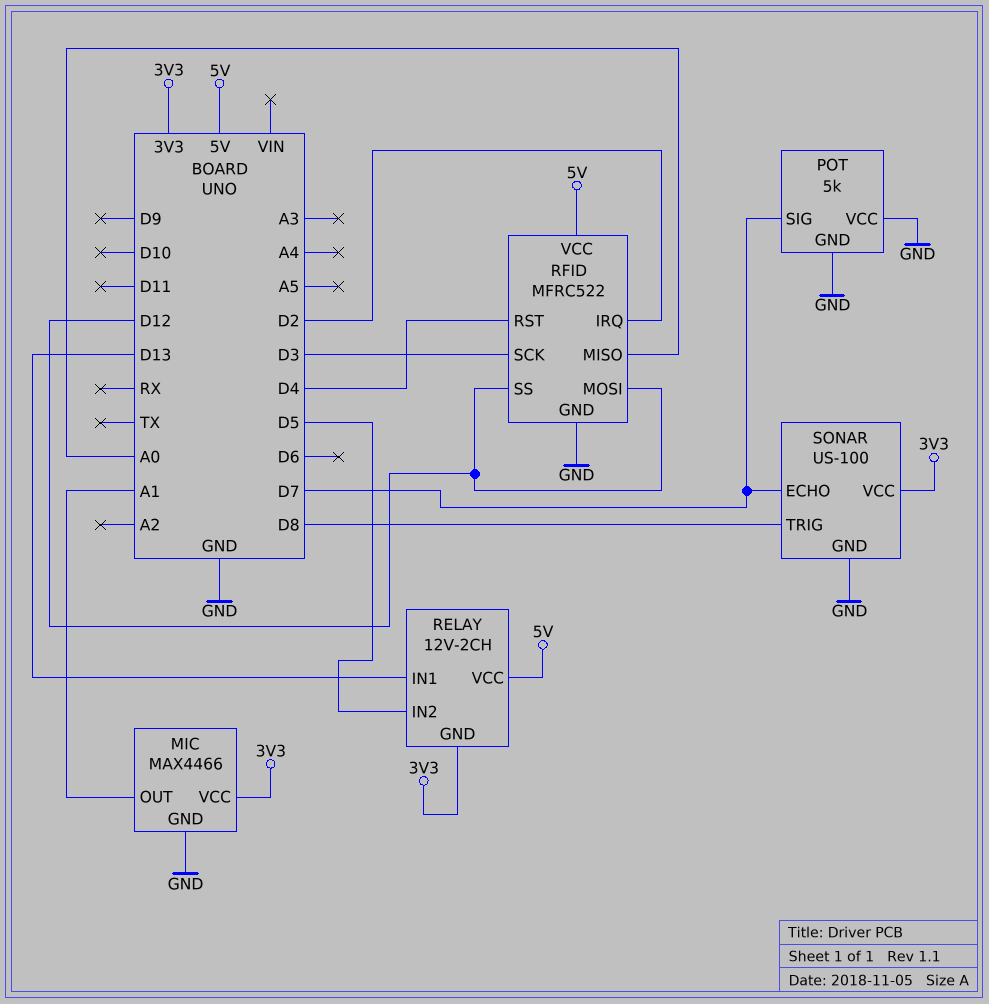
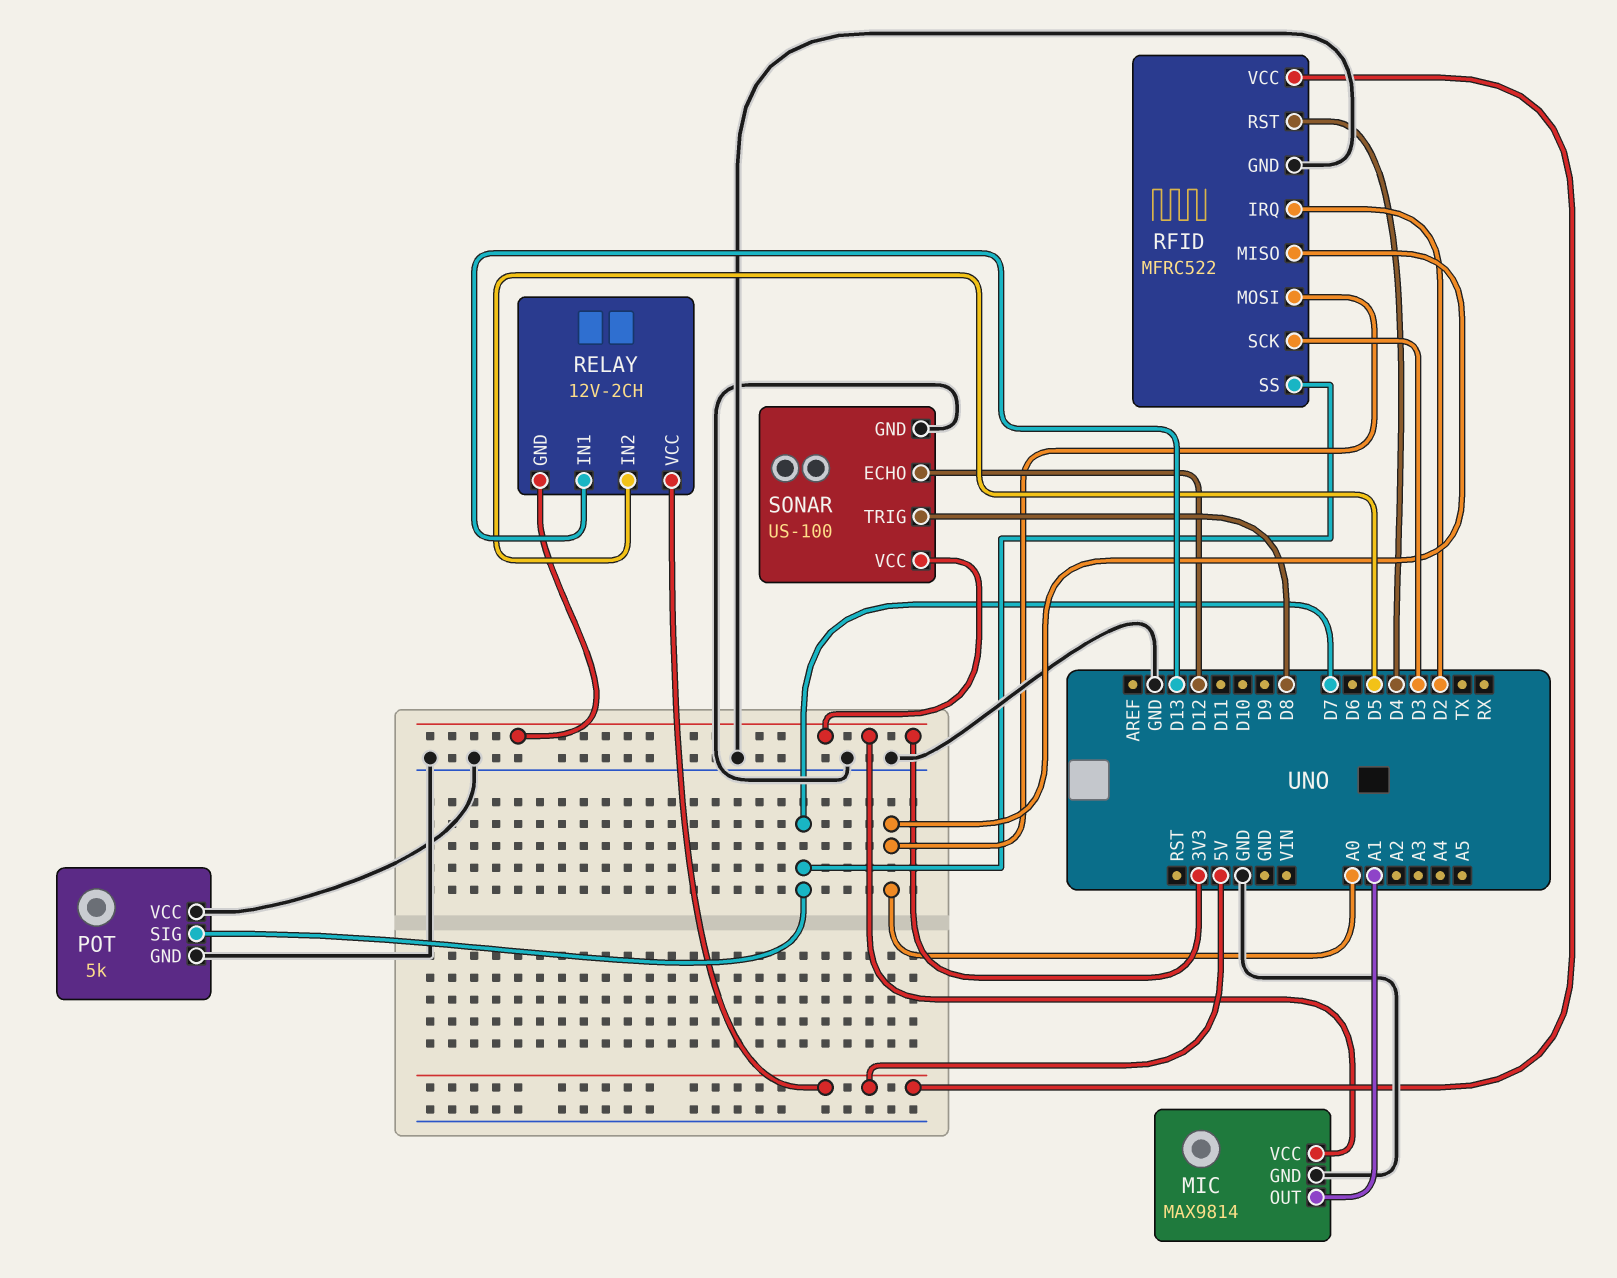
MIC: MAX4466 -> MAX9814
RFID pin MOSI: D12 -> A0
RFID pin SS: D12 -> D7
SONAR pin ECHO: D7 -> D12

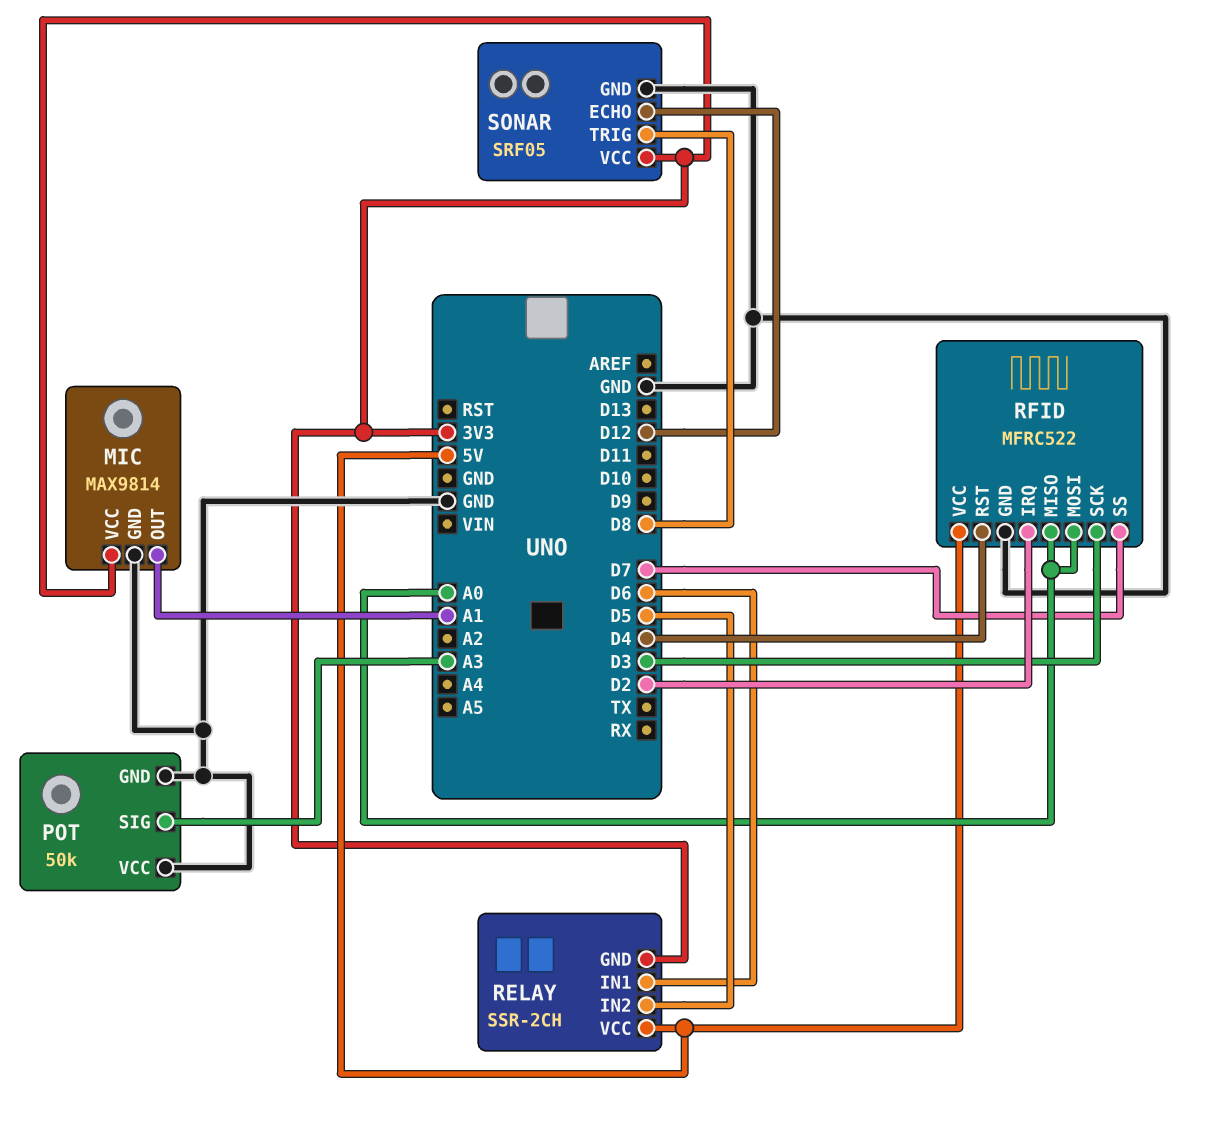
POT: 5k -> 50k
POT pin SIG: D7 -> A3
RELAY: 12V-2CH -> SSR-2CH
RELAY pin IN1: D13 -> D6
SONAR: US-100 -> SRF05

